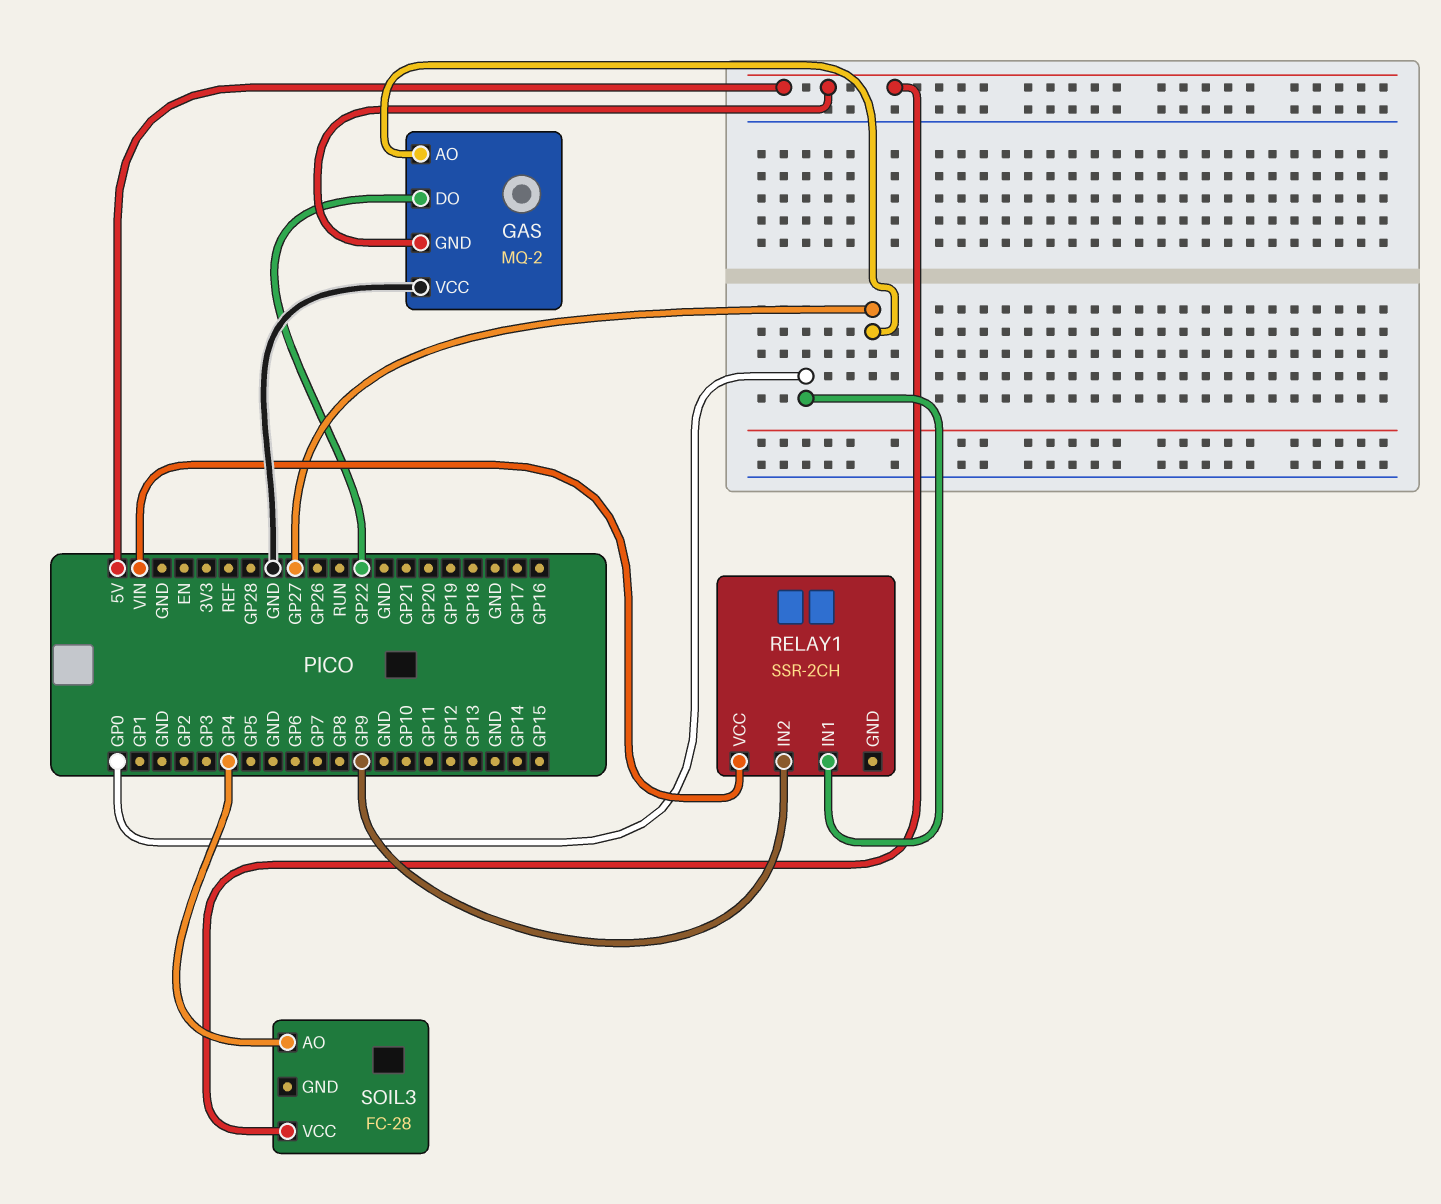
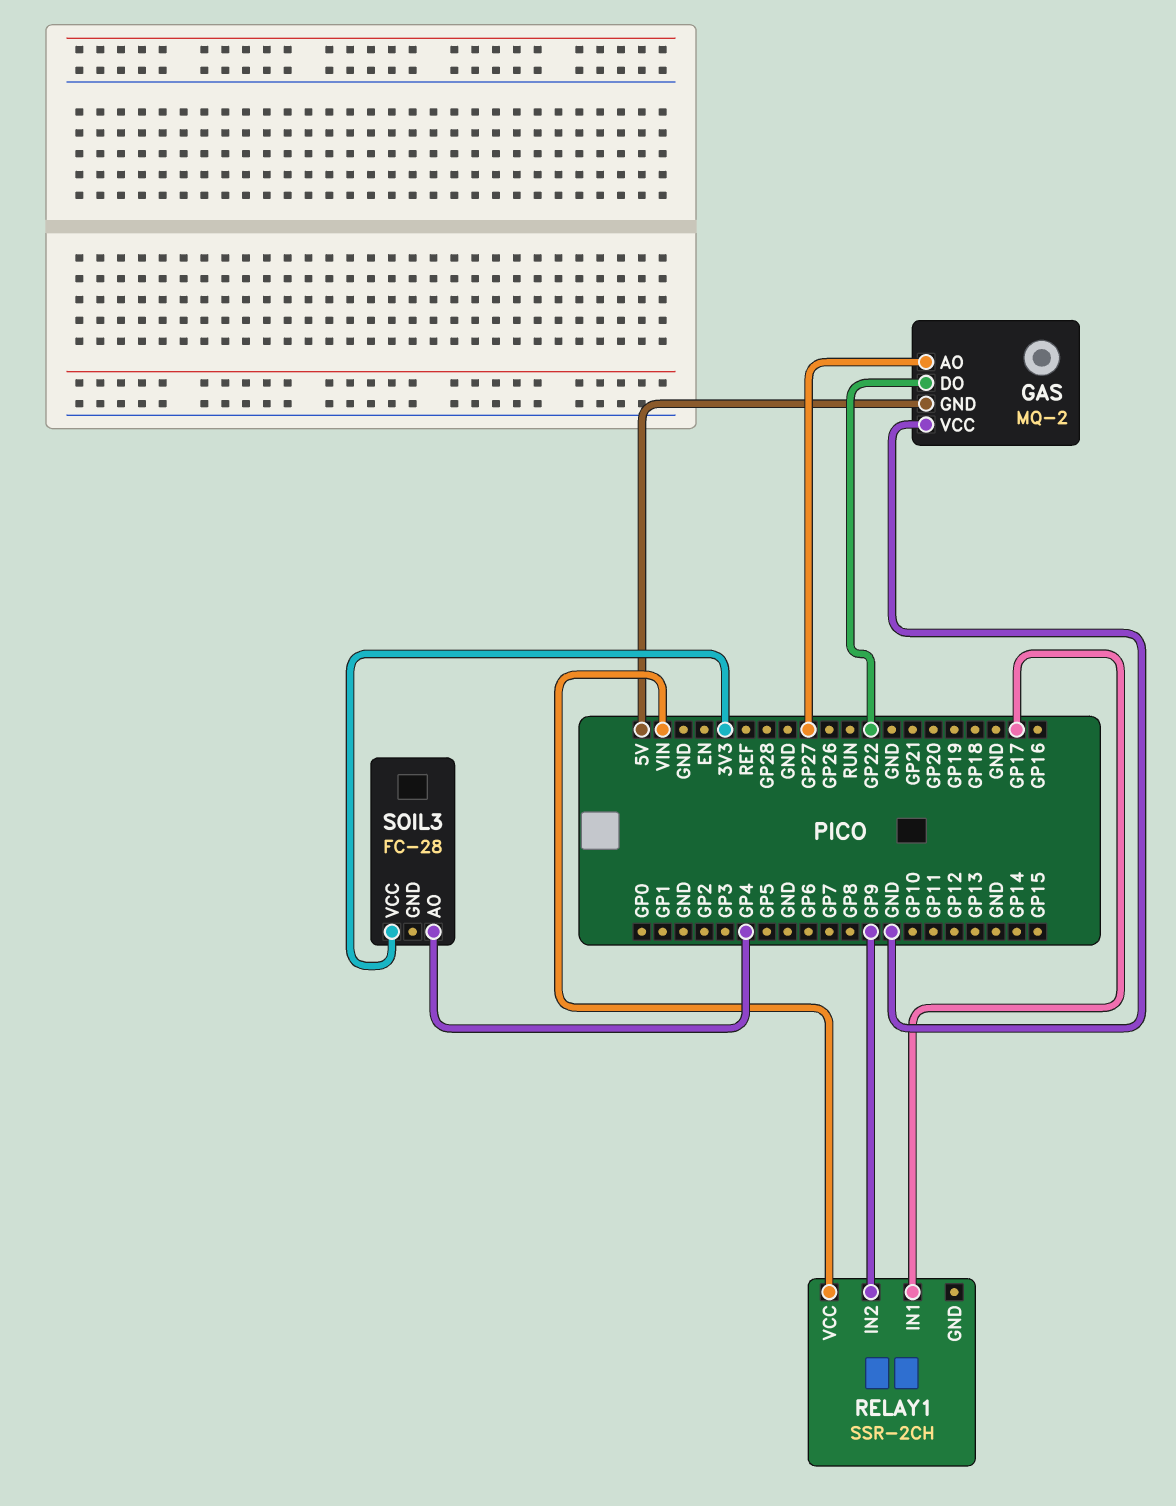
RELAY1 pin IN1: GP0 -> GP17
SOIL3 pin VCC: 5V -> 3V3

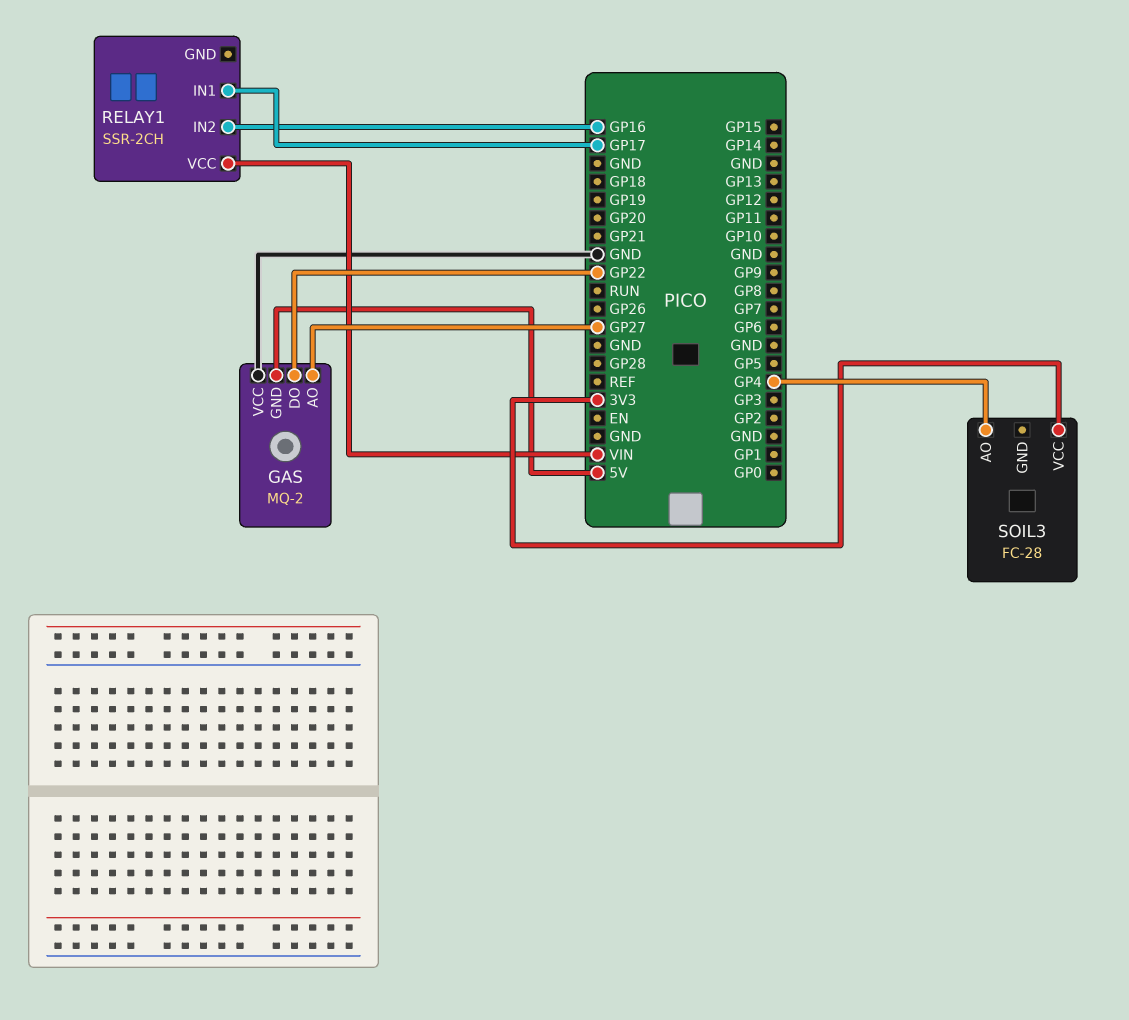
RELAY1 pin IN2: GP9 -> GP16

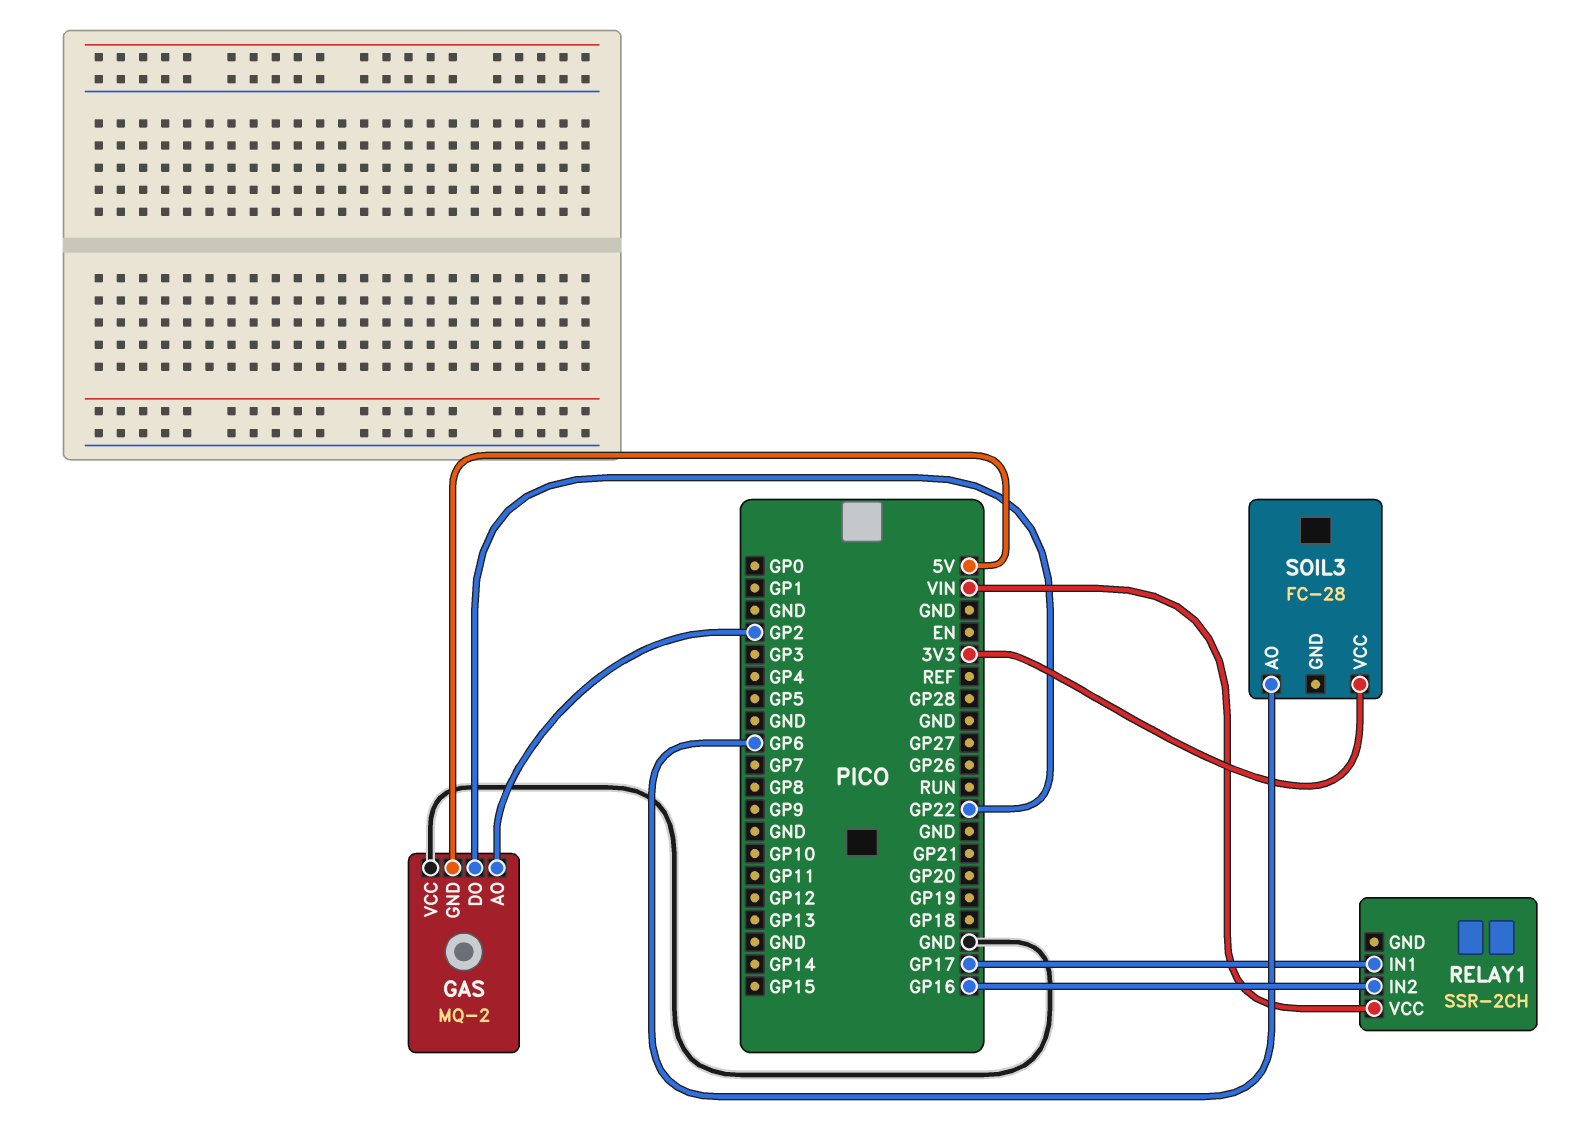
GAS pin AO: GP27 -> GP2
SOIL3 pin AO: GP4 -> GP6

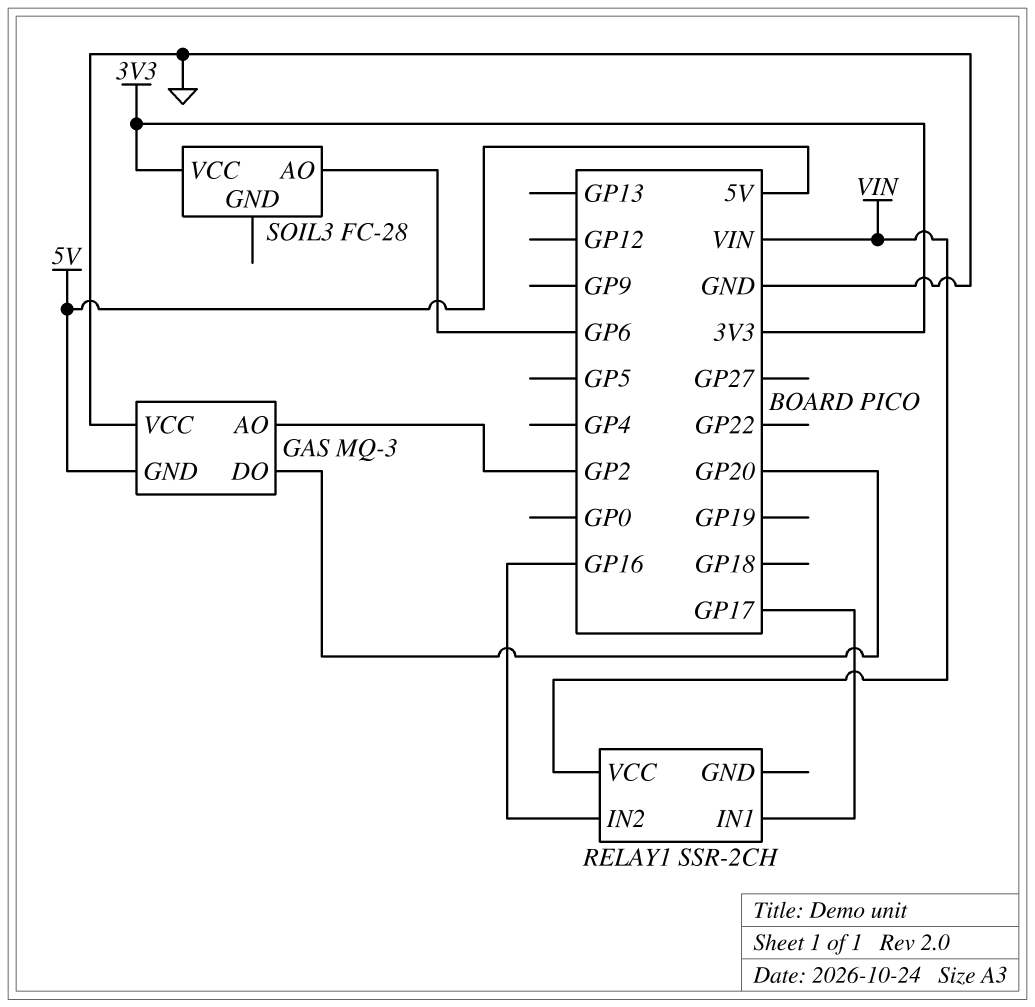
GAS: MQ-2 -> MQ-3
GAS pin DO: GP22 -> GP20

